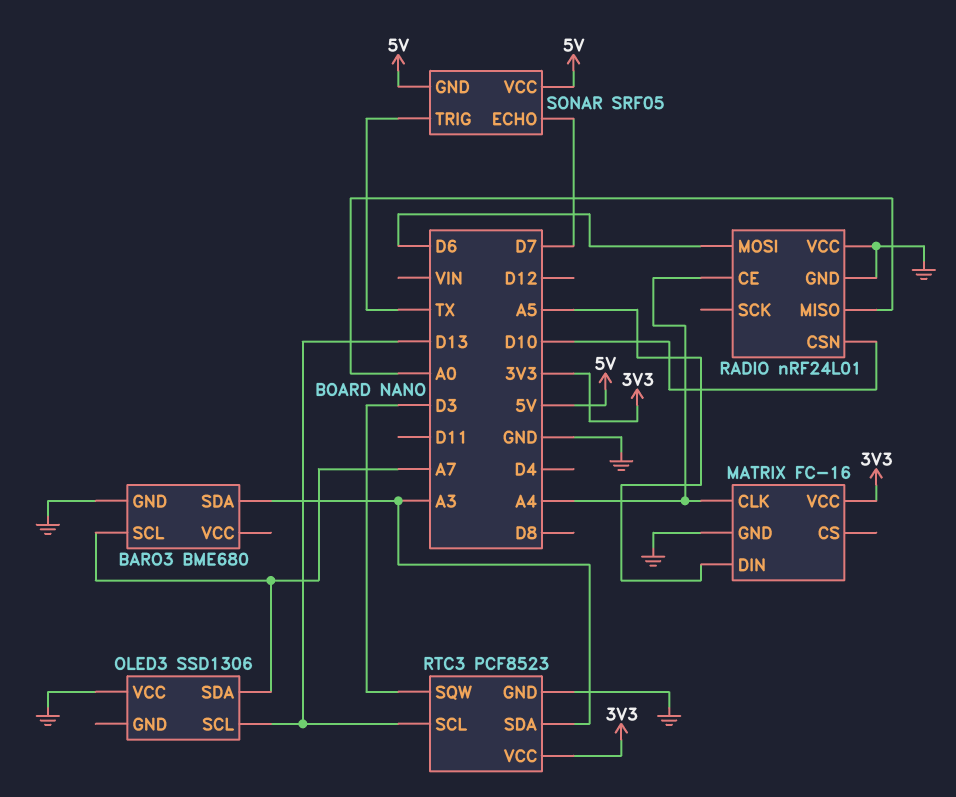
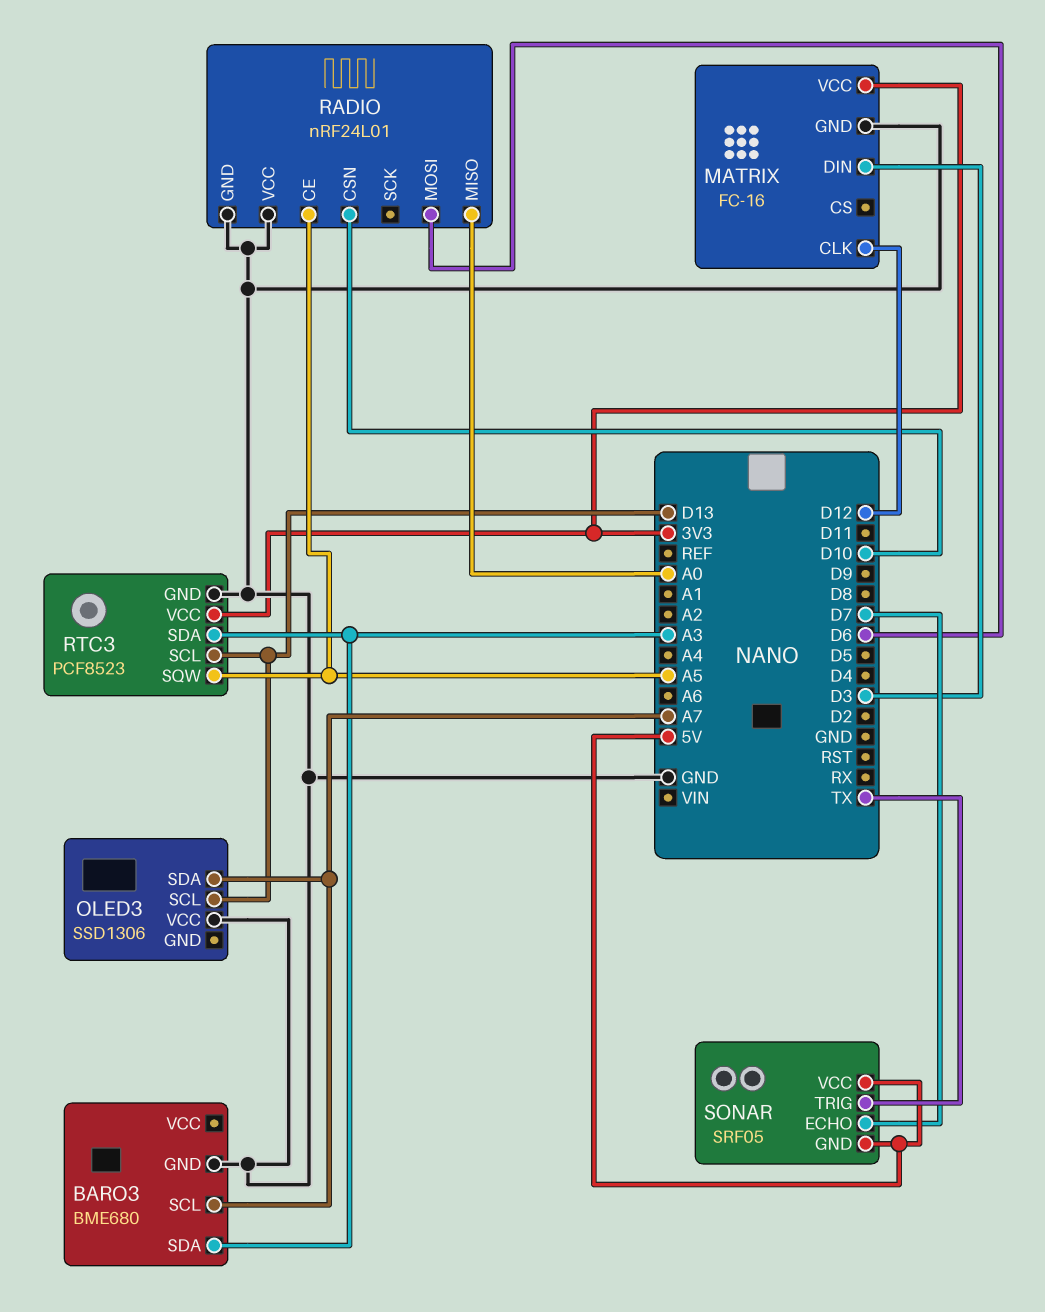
MATRIX pin CLK: A4 -> D12
MATRIX pin DIN: A5 -> D3
RADIO pin CE: A4 -> A5
RTC3 pin SQW: D3 -> A5

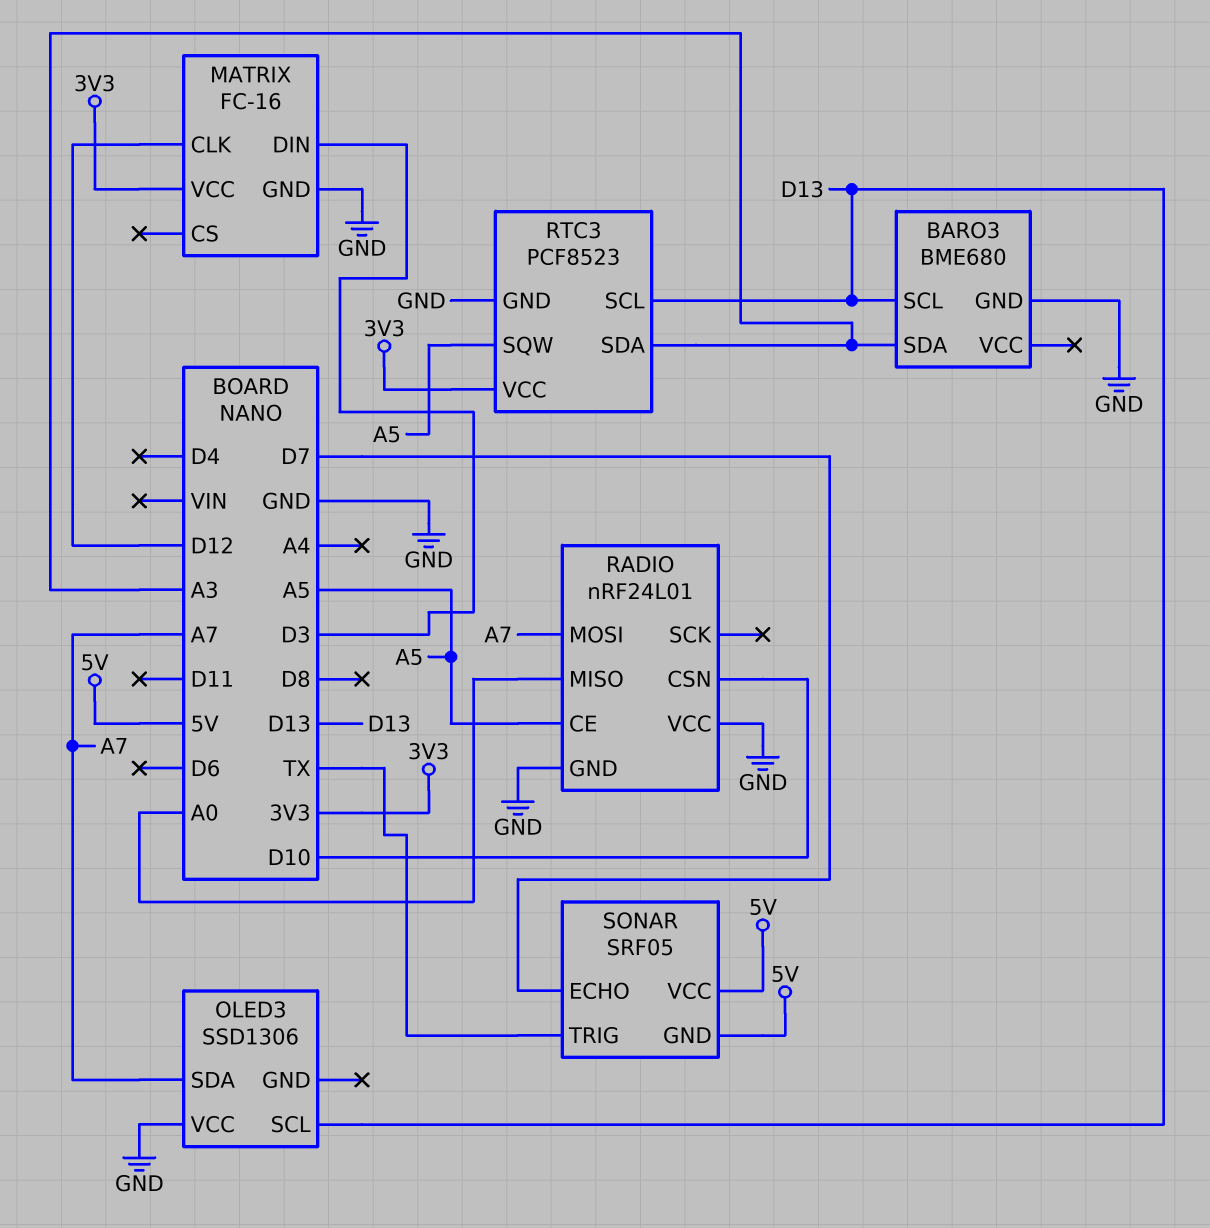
BARO3 pin SCL: A7 -> D13
RADIO pin MOSI: D6 -> A7

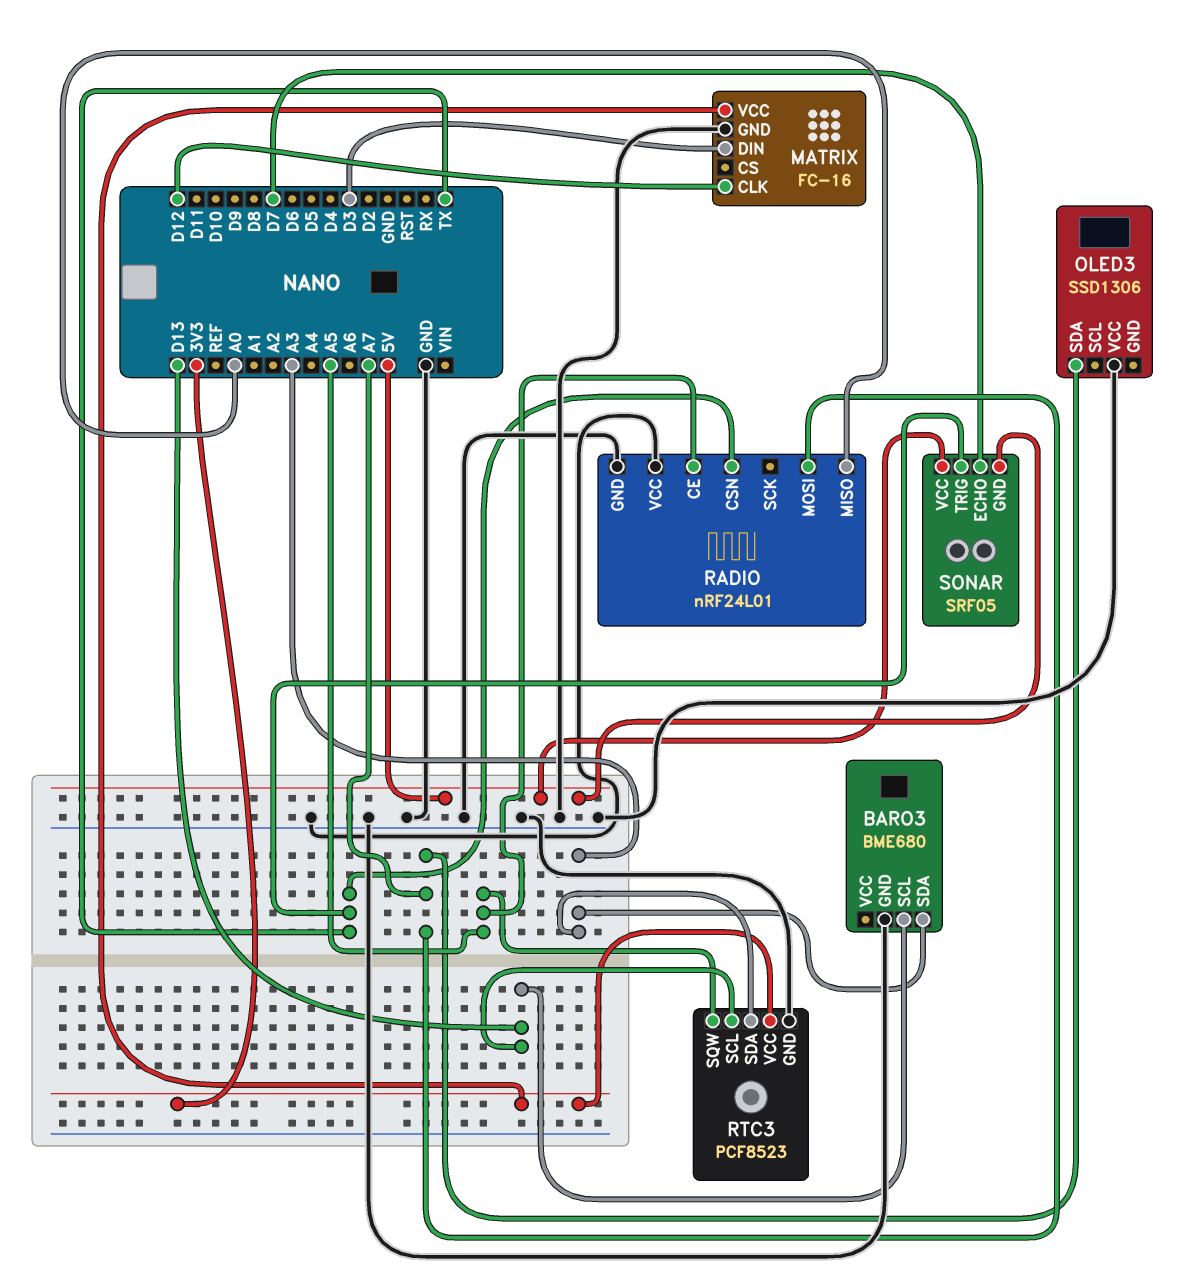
OLED3 pin SCL: D13 -> none
RADIO pin CSN: D10 -> TX

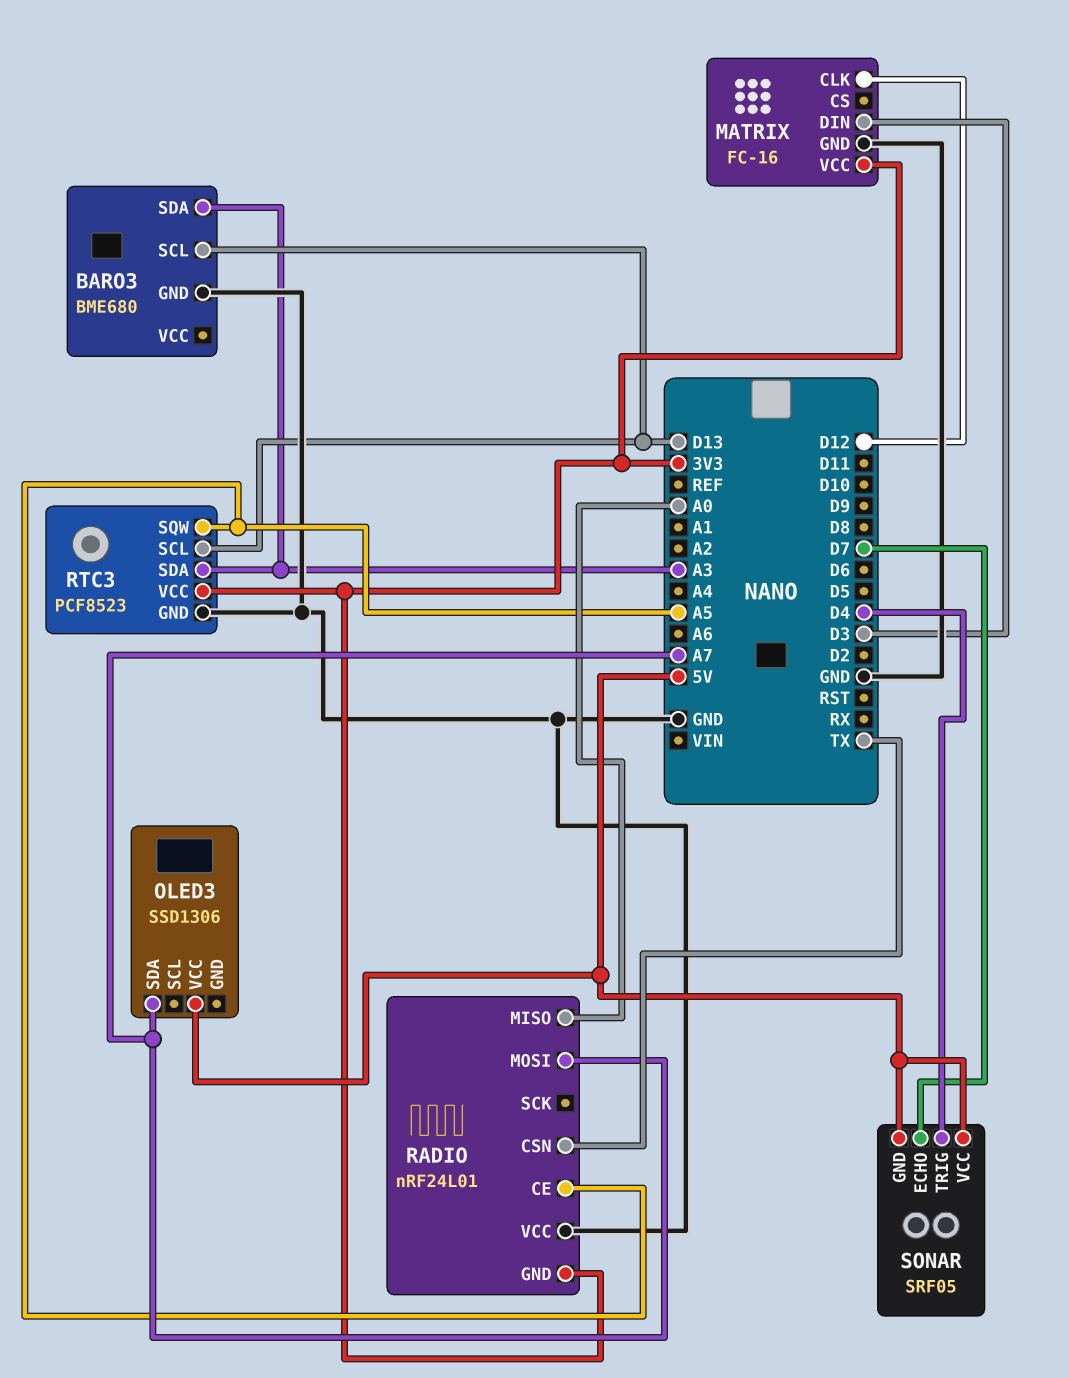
OLED3 pin VCC: GND -> 5V
RADIO pin GND: GND -> 3V3
SONAR pin TRIG: TX -> D4

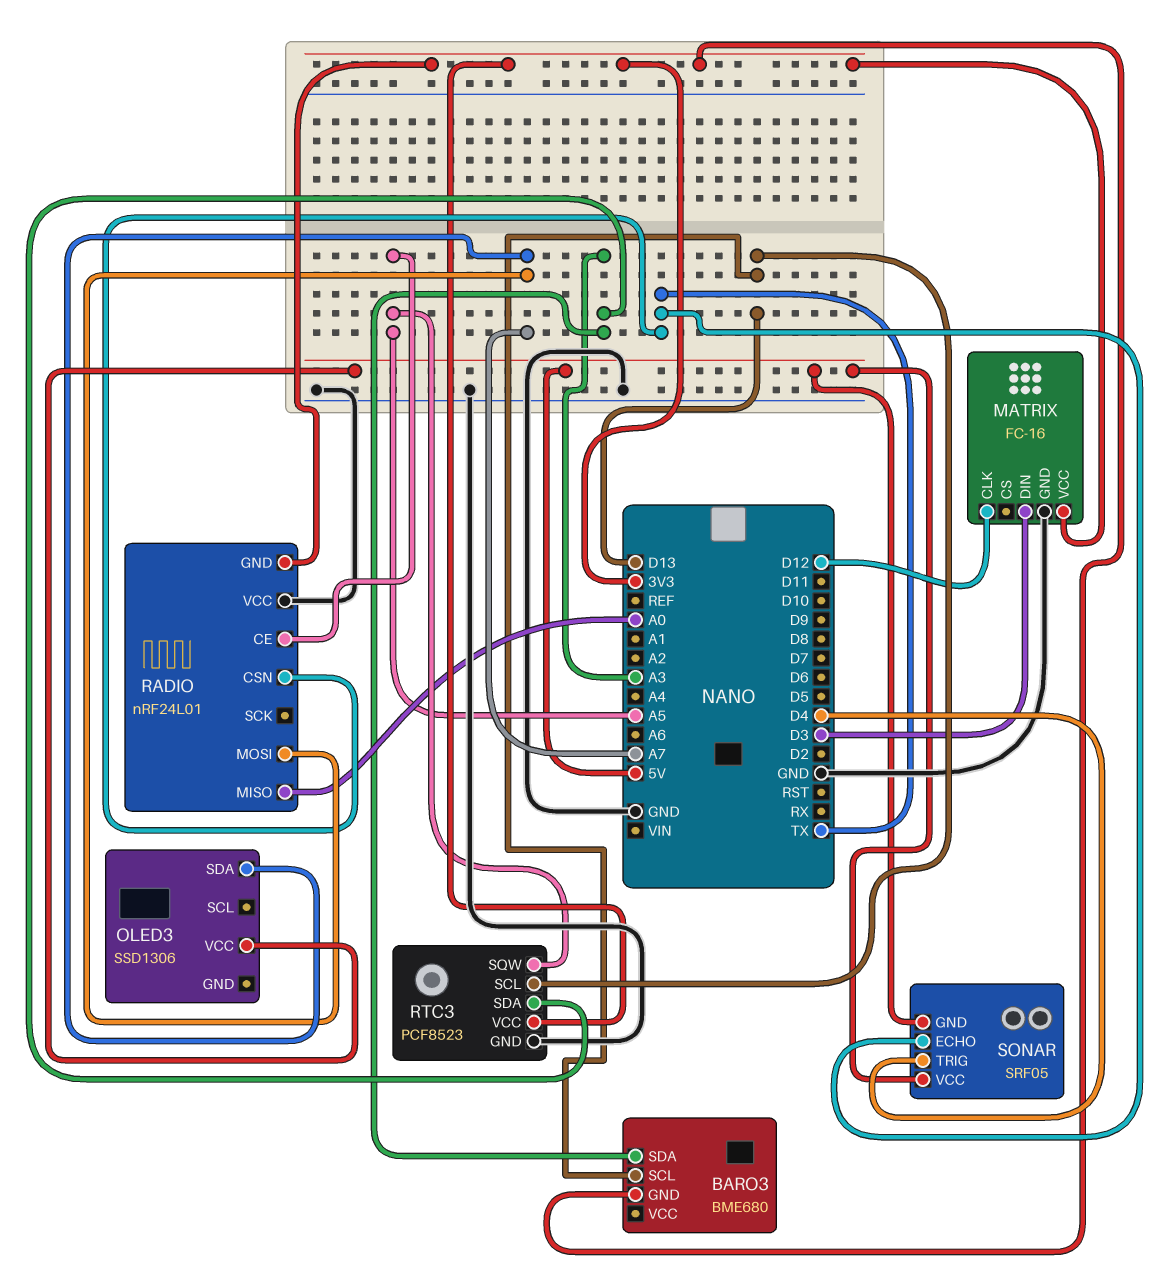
BARO3 pin GND: GND -> 3V3
SONAR pin ECHO: D7 -> TX

